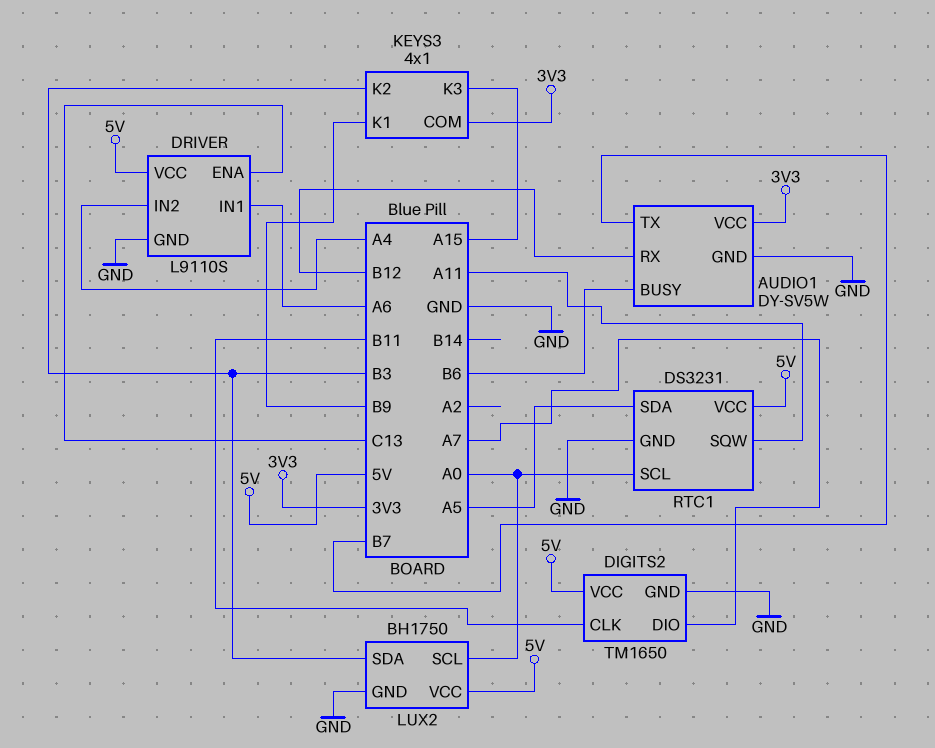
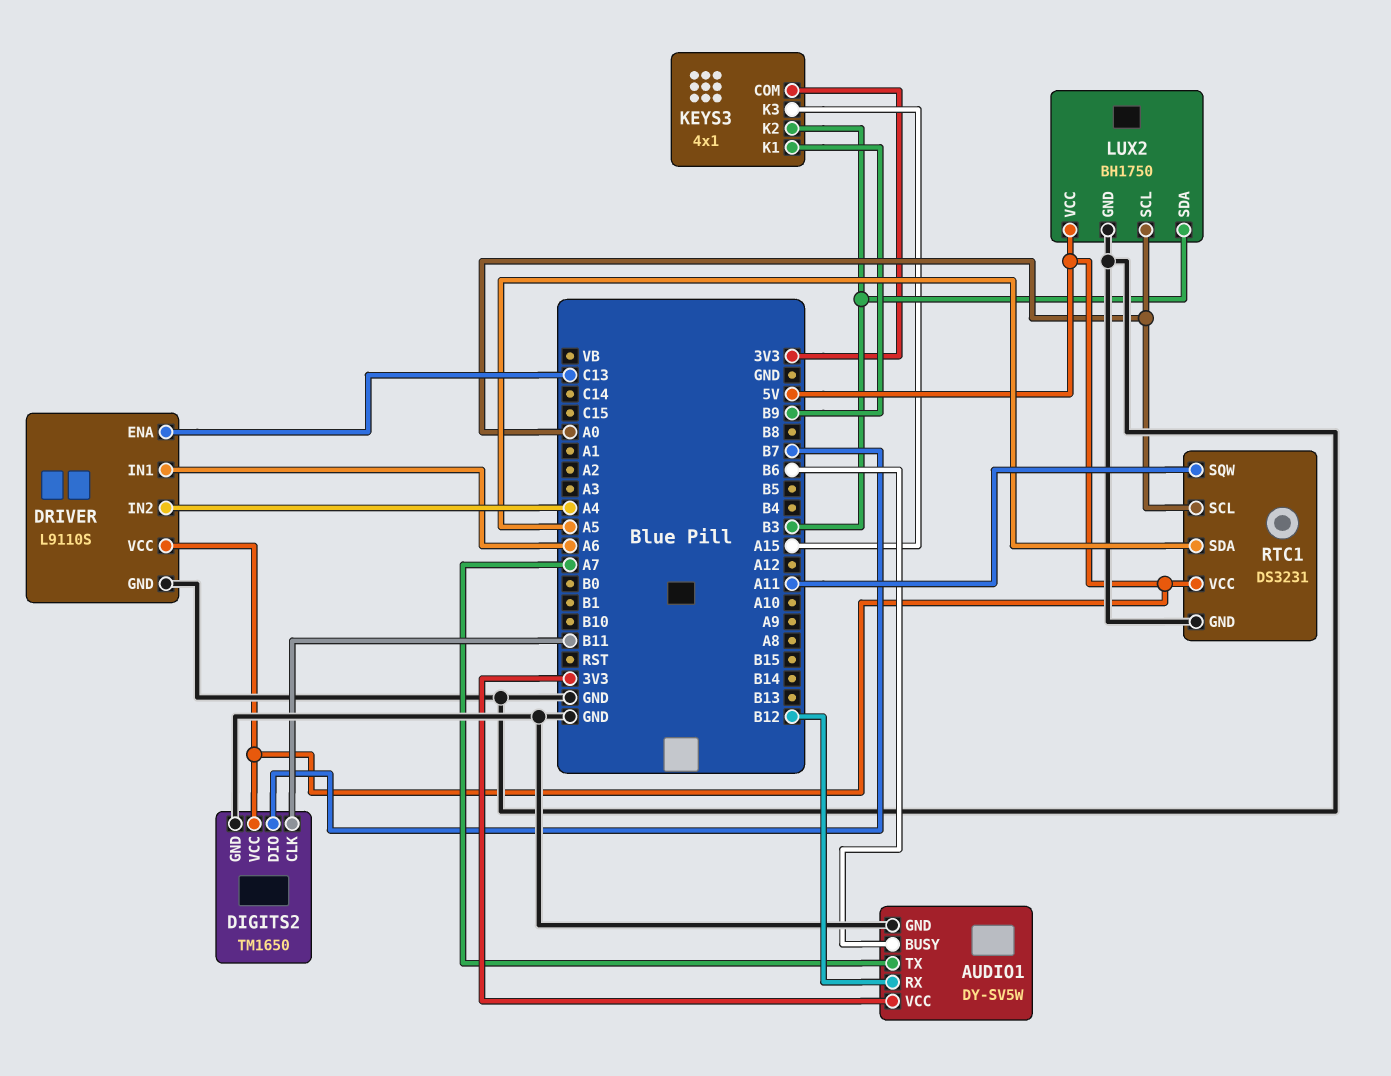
AUDIO1 pin TX: B7 -> A7
DIGITS2 pin DIO: A7 -> B7

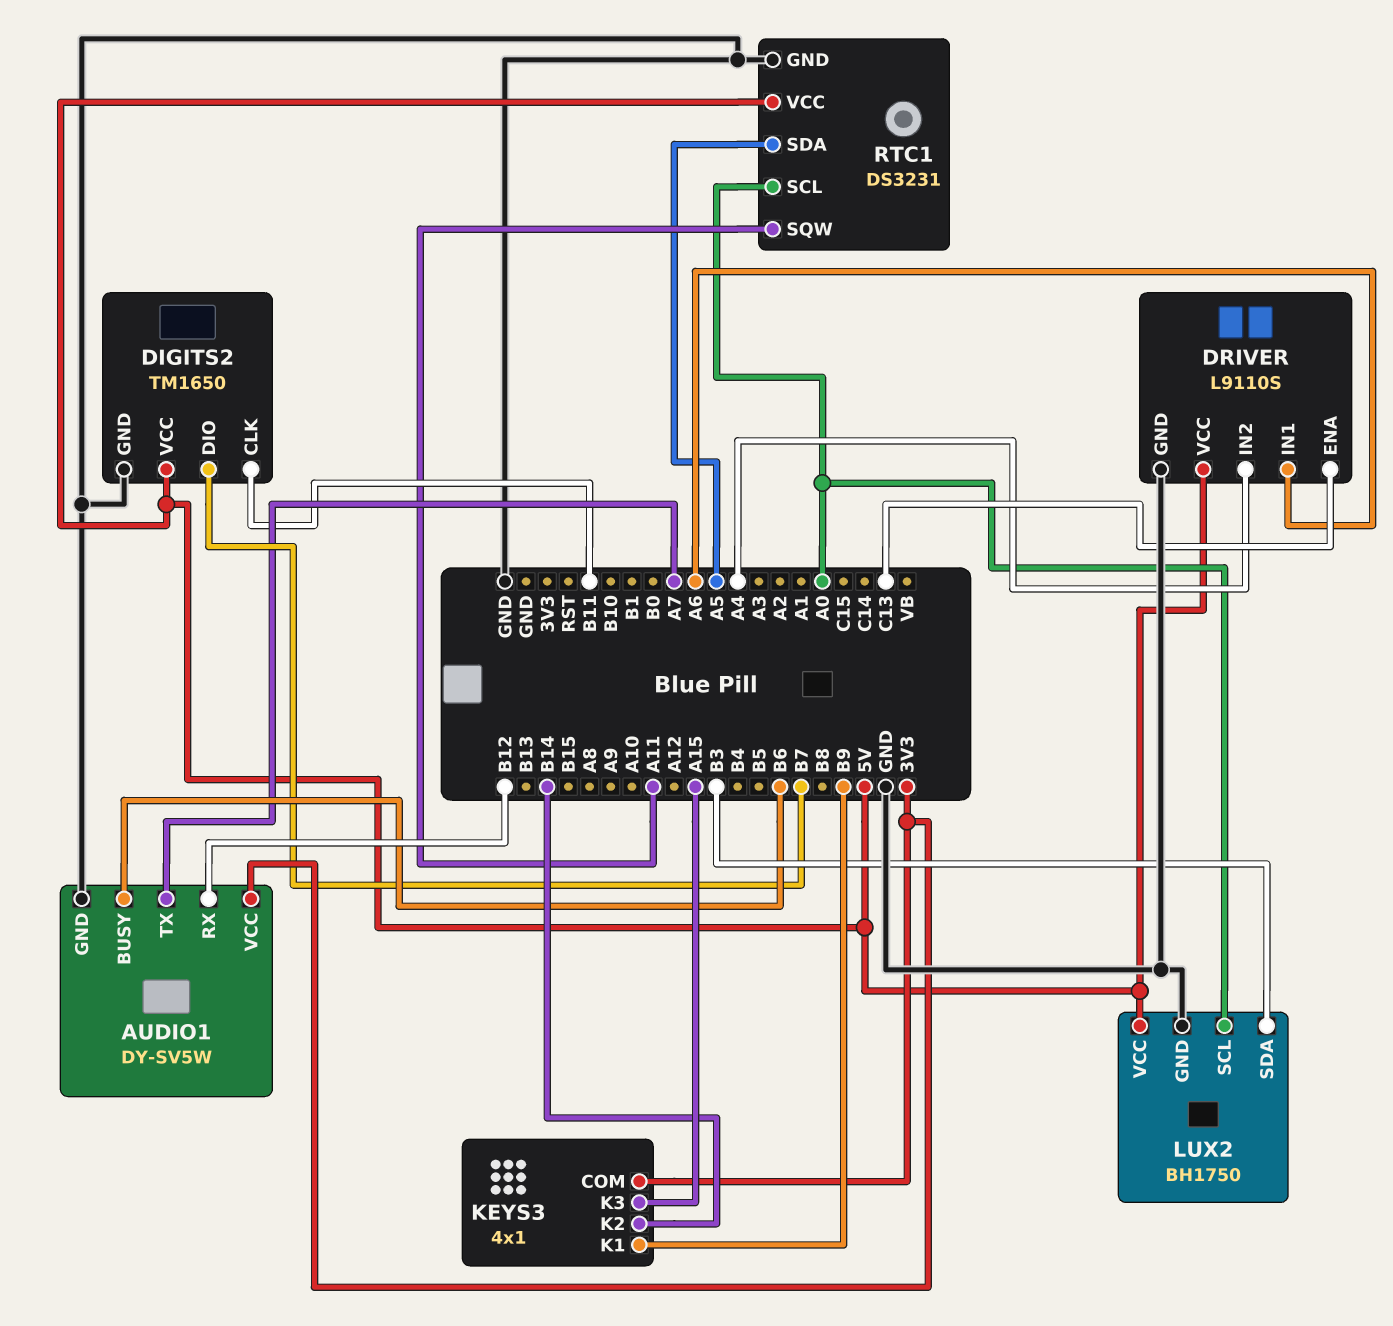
KEYS3 pin K2: B3 -> B14

